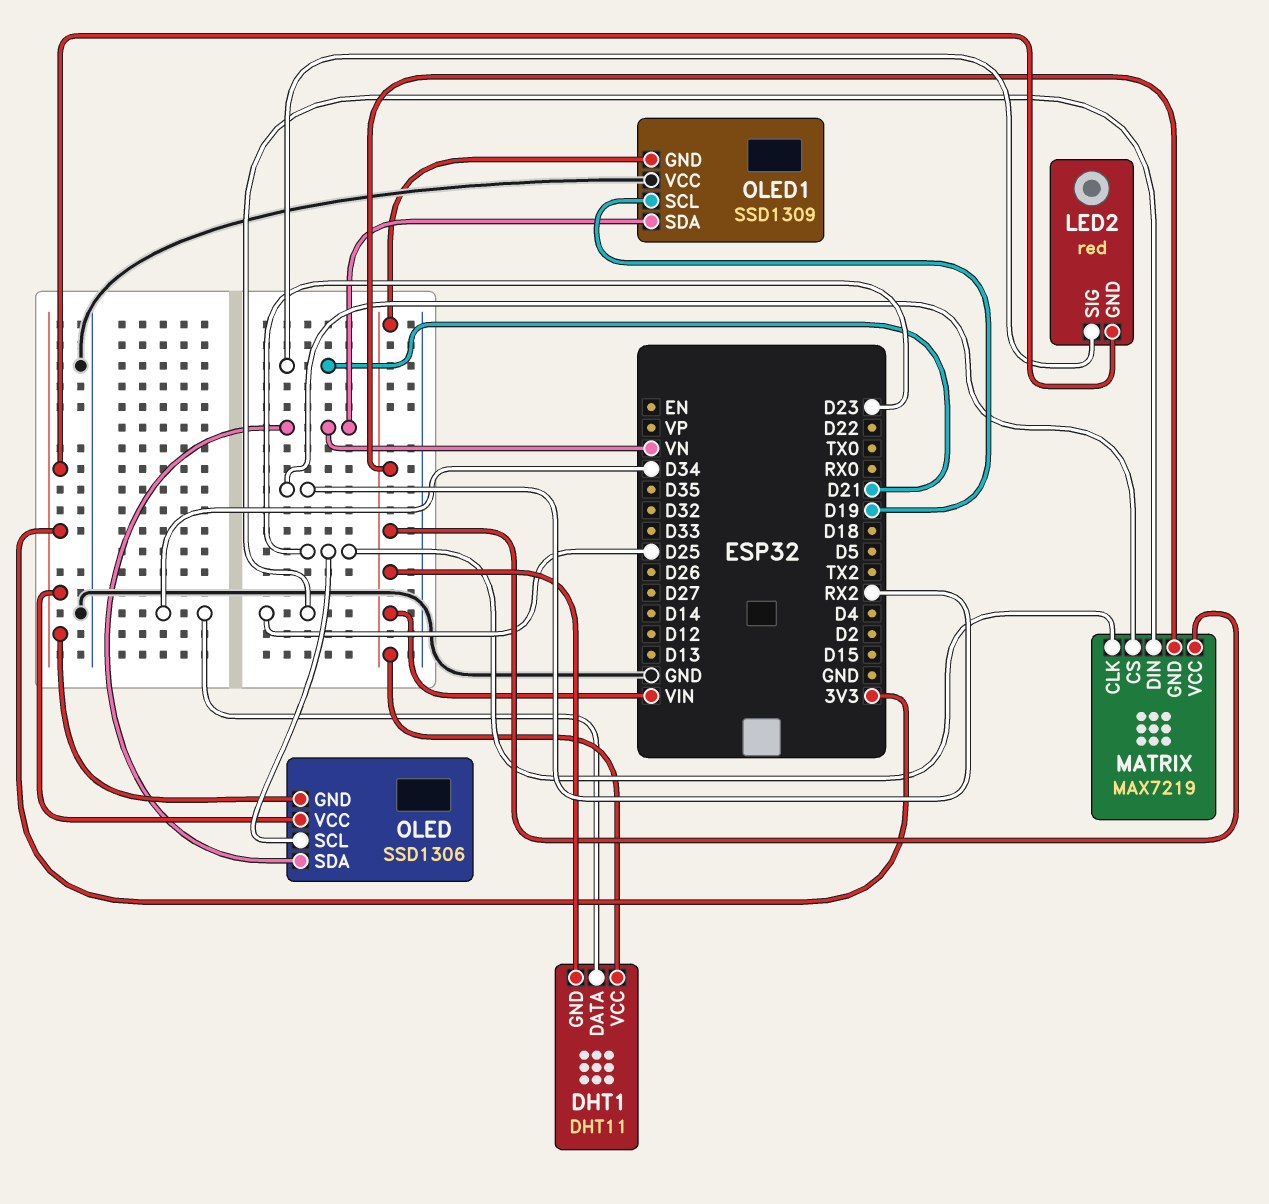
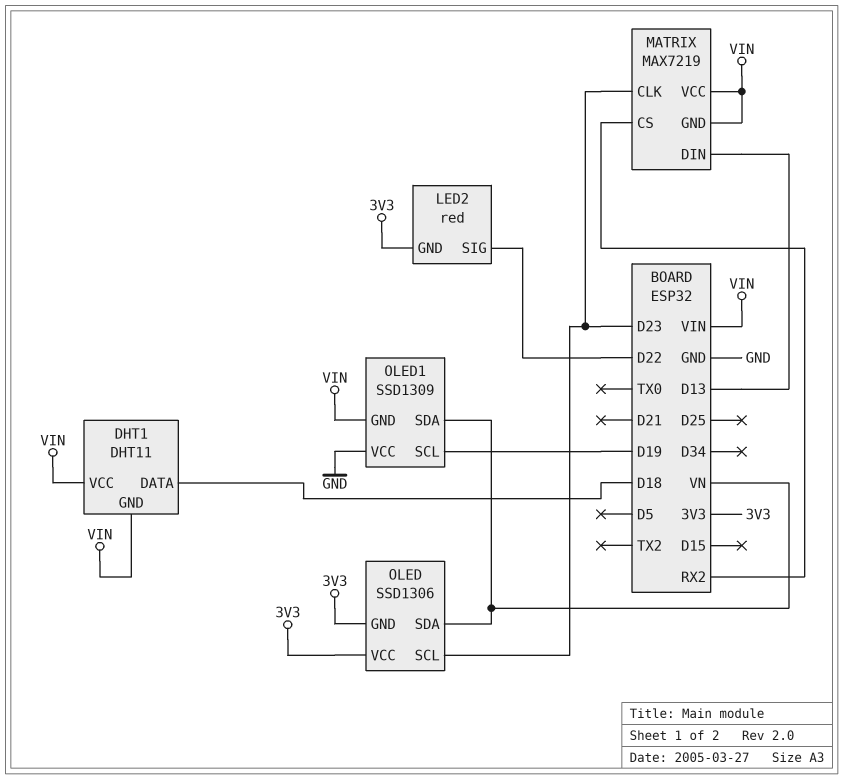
DHT1 pin DATA: D34 -> D18
LED2 pin SIG: D21 -> D22
MATRIX pin DIN: D25 -> D13

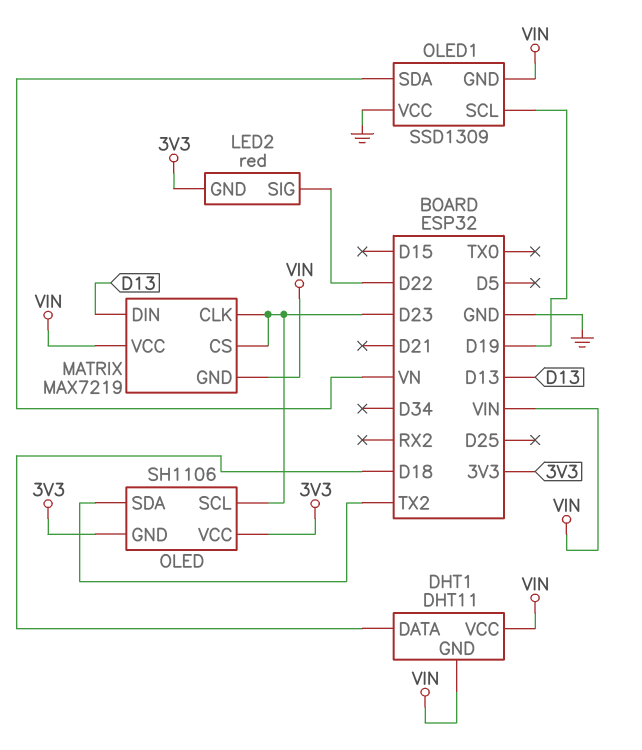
MATRIX pin CS: RX2 -> D23
OLED: SSD1306 -> SH1106
OLED pin SDA: VN -> TX2

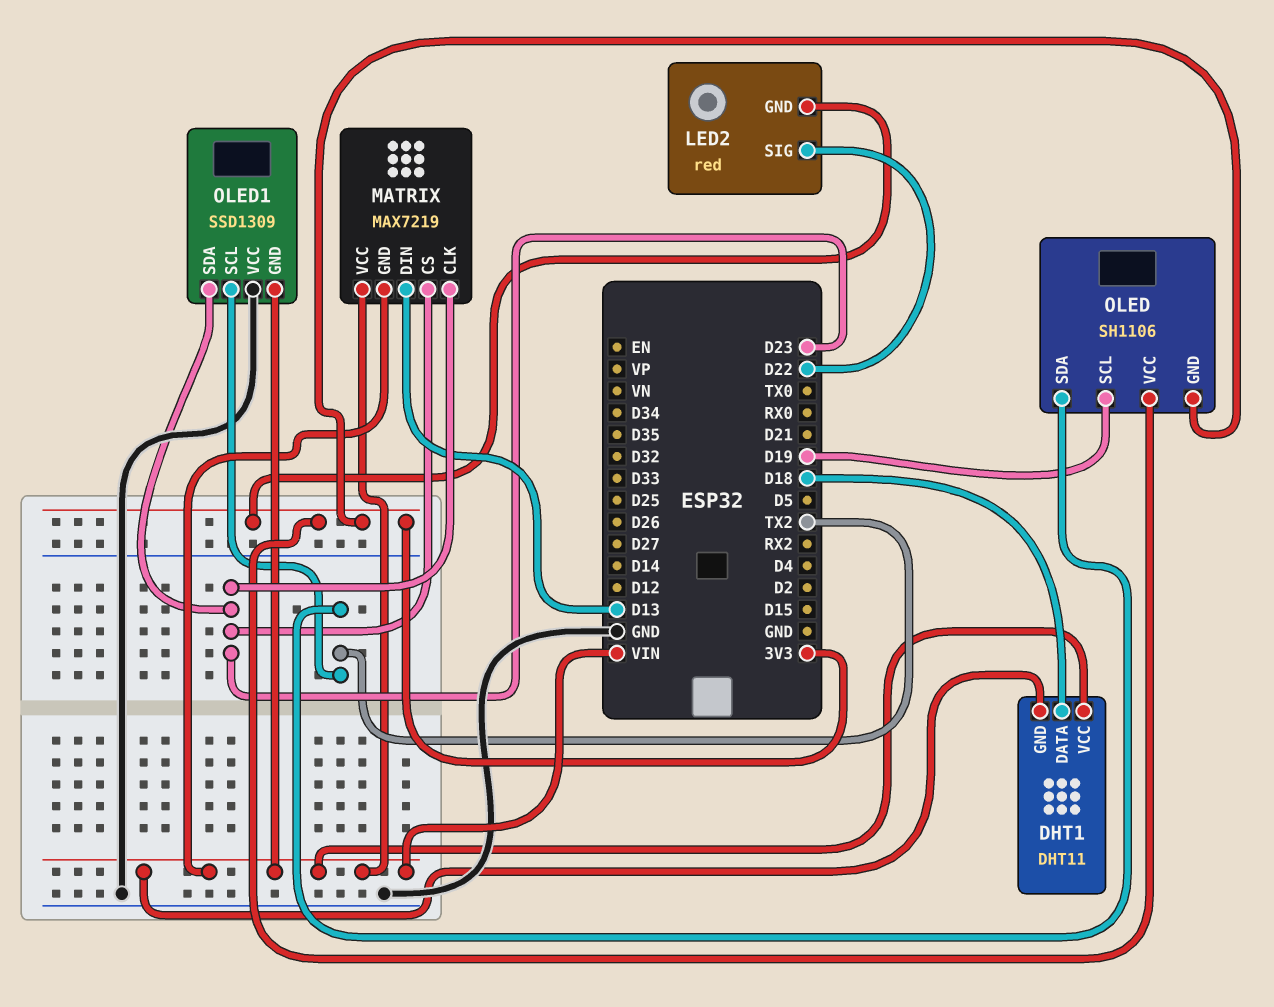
OLED pin SCL: D23 -> D19
OLED1 pin SCL: D19 -> TX2
OLED1 pin SDA: VN -> D23

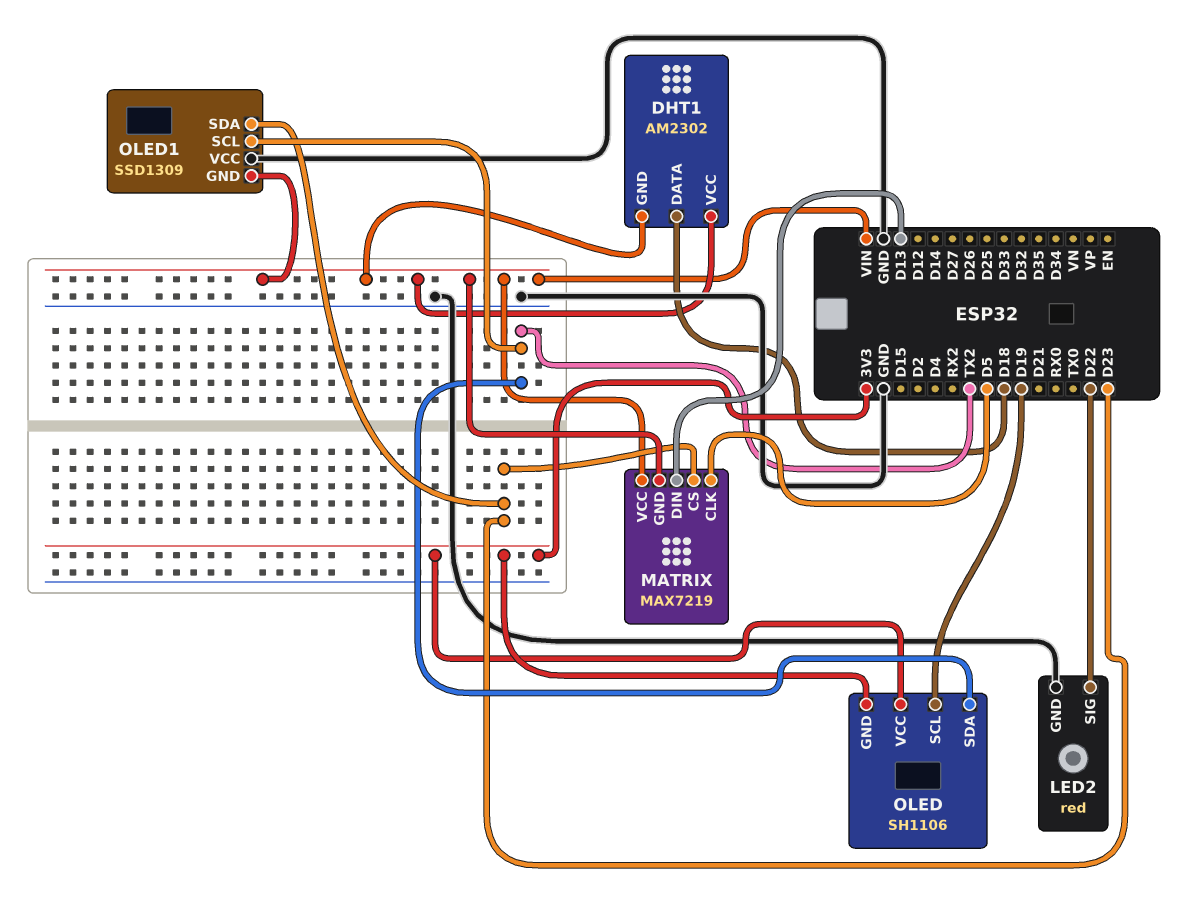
DHT1: DHT11 -> AM2302
LED2 pin GND: 3V3 -> GND
MATRIX pin CLK: D23 -> D5

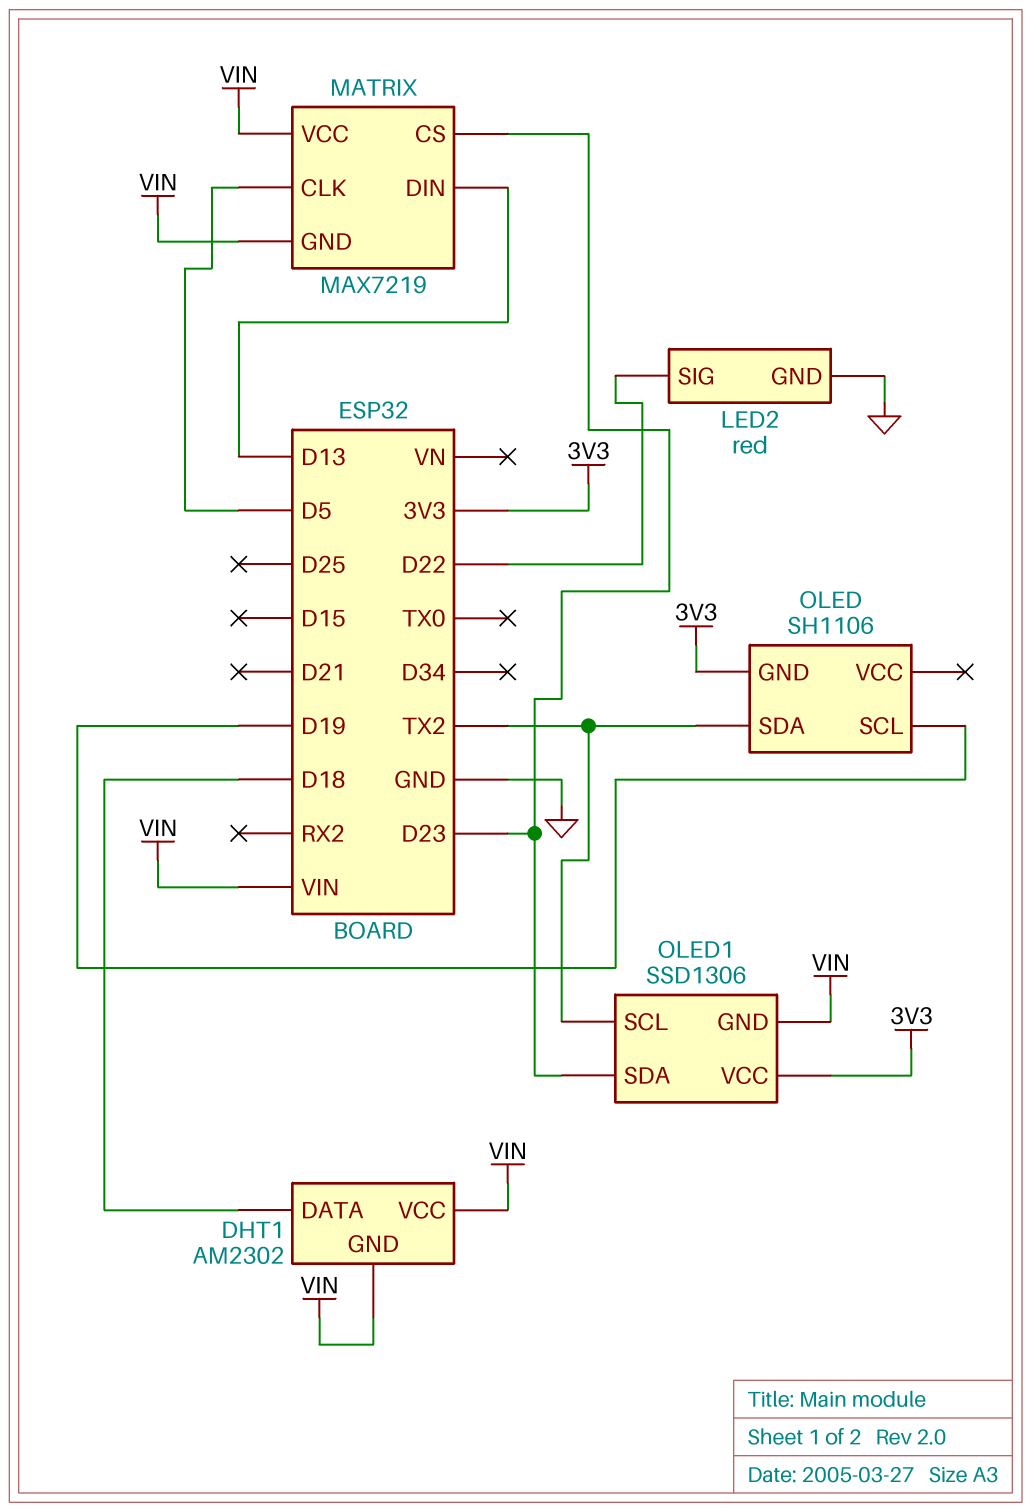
OLED pin VCC: 3V3 -> none
OLED1: SSD1309 -> SSD1306
OLED1 pin VCC: GND -> 3V3

